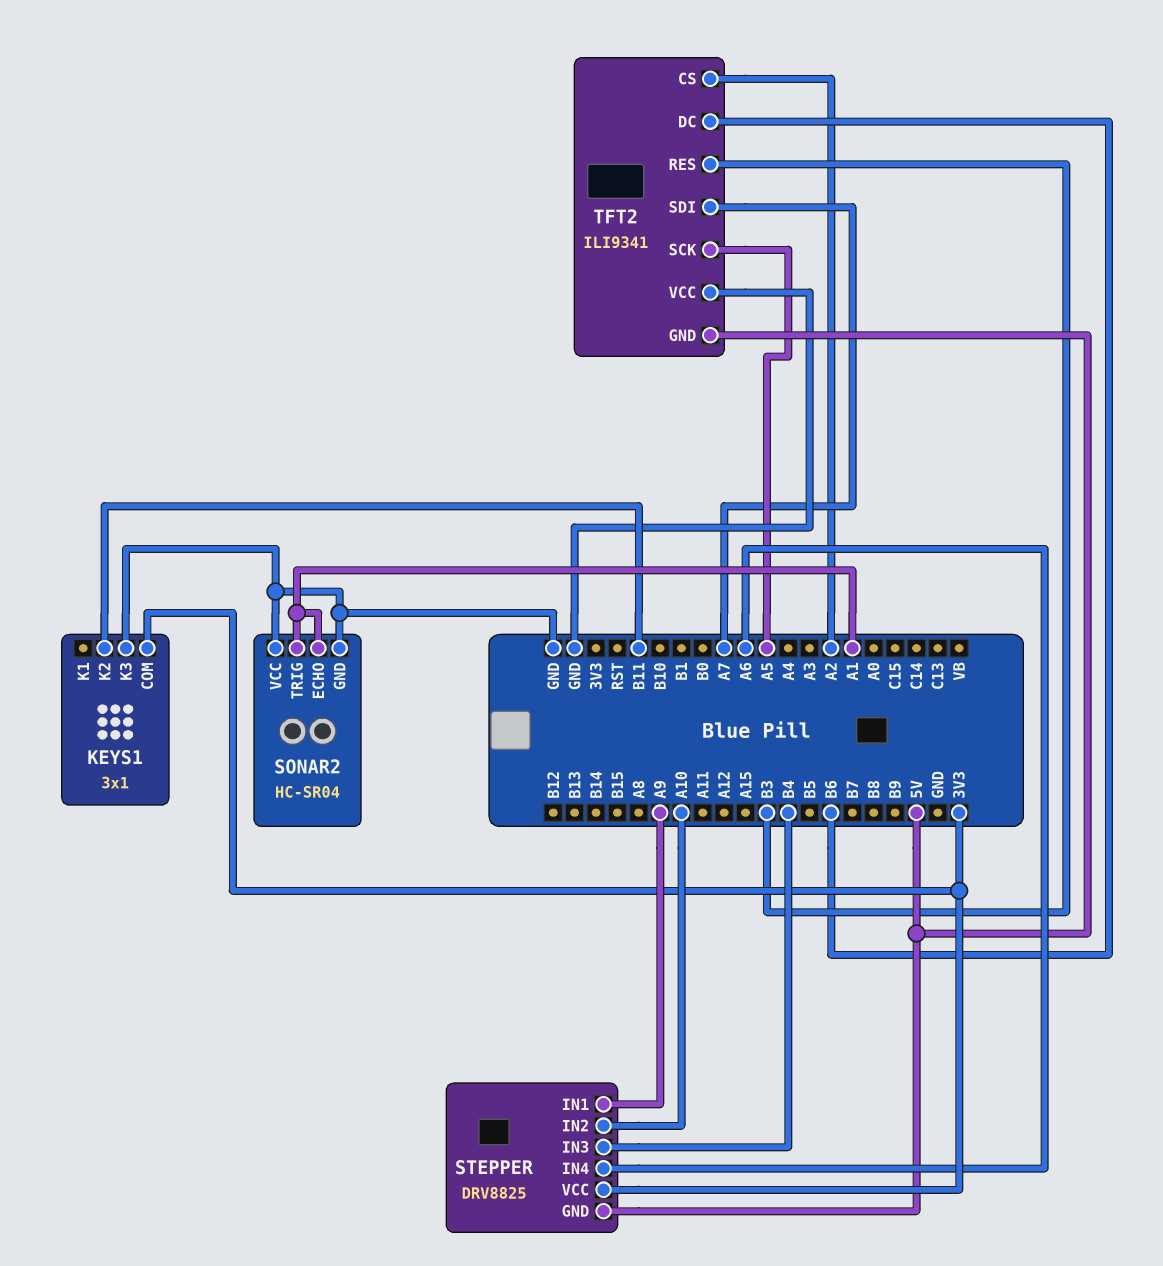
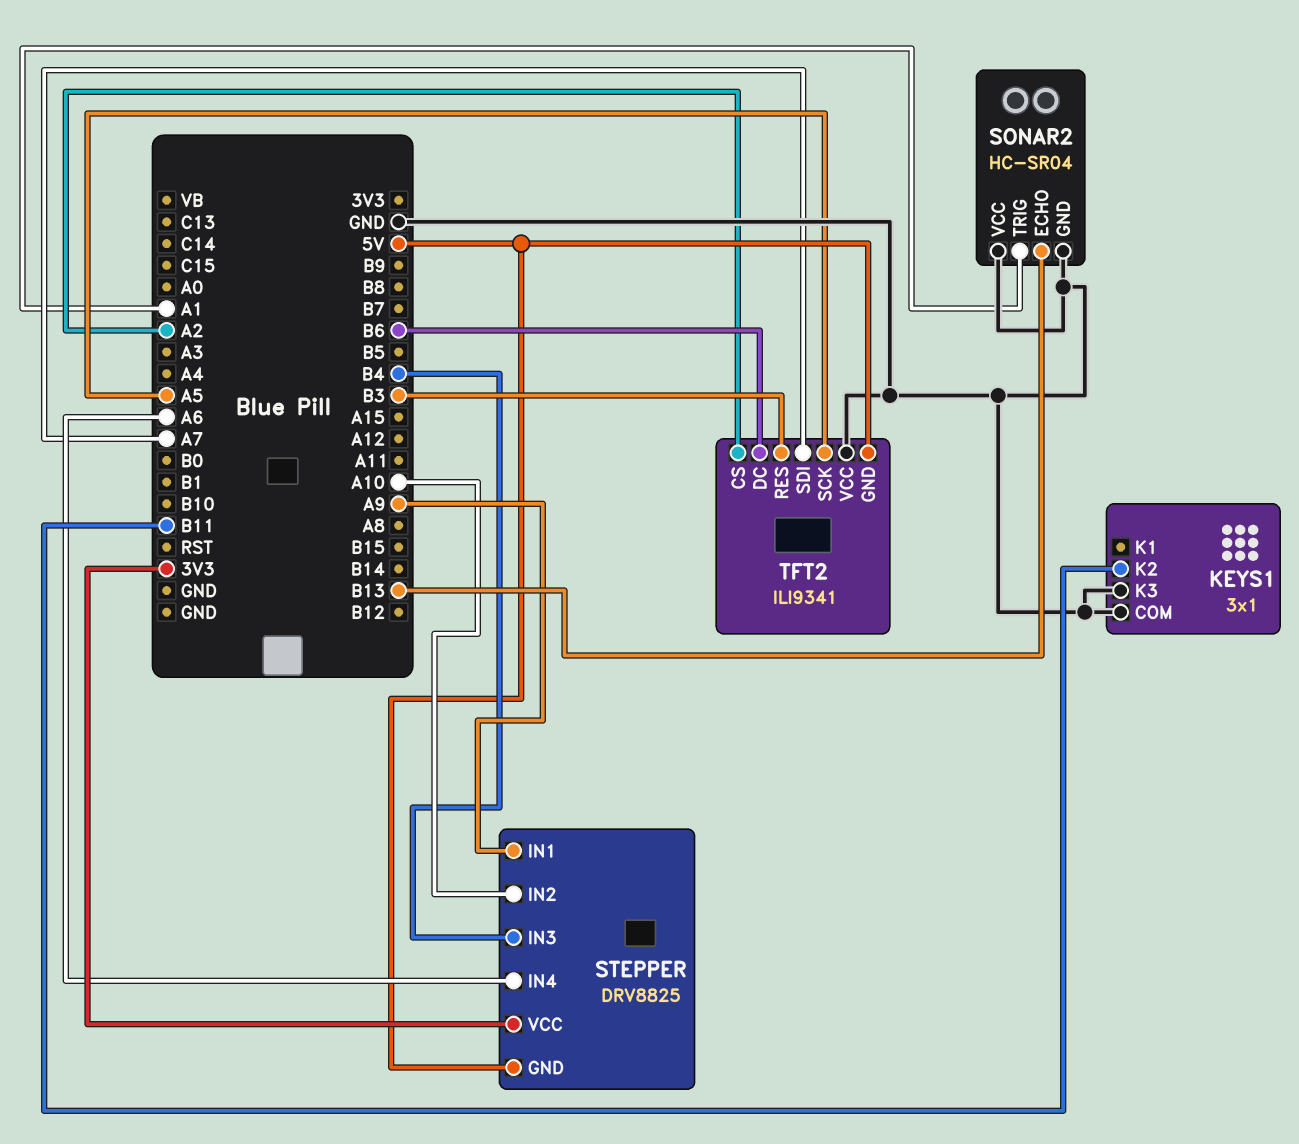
KEYS1 pin COM: 3V3 -> GND
SONAR2 pin ECHO: A1 -> B13

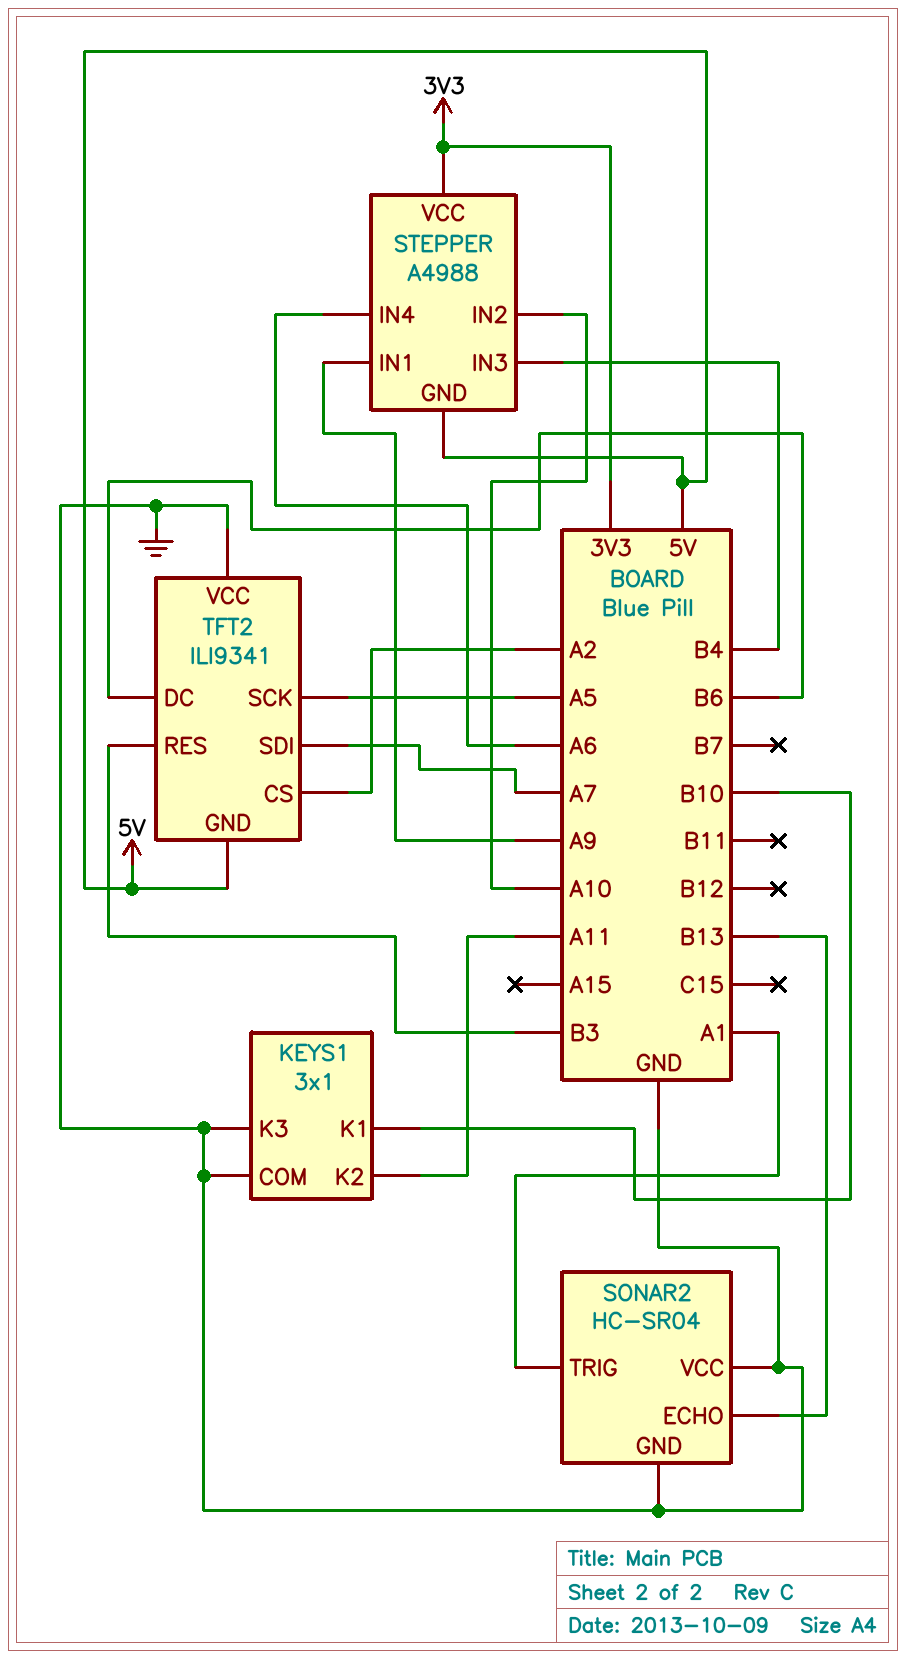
KEYS1 pin K1: none -> B10
KEYS1 pin K2: B11 -> A11
STEPPER: DRV8825 -> A4988

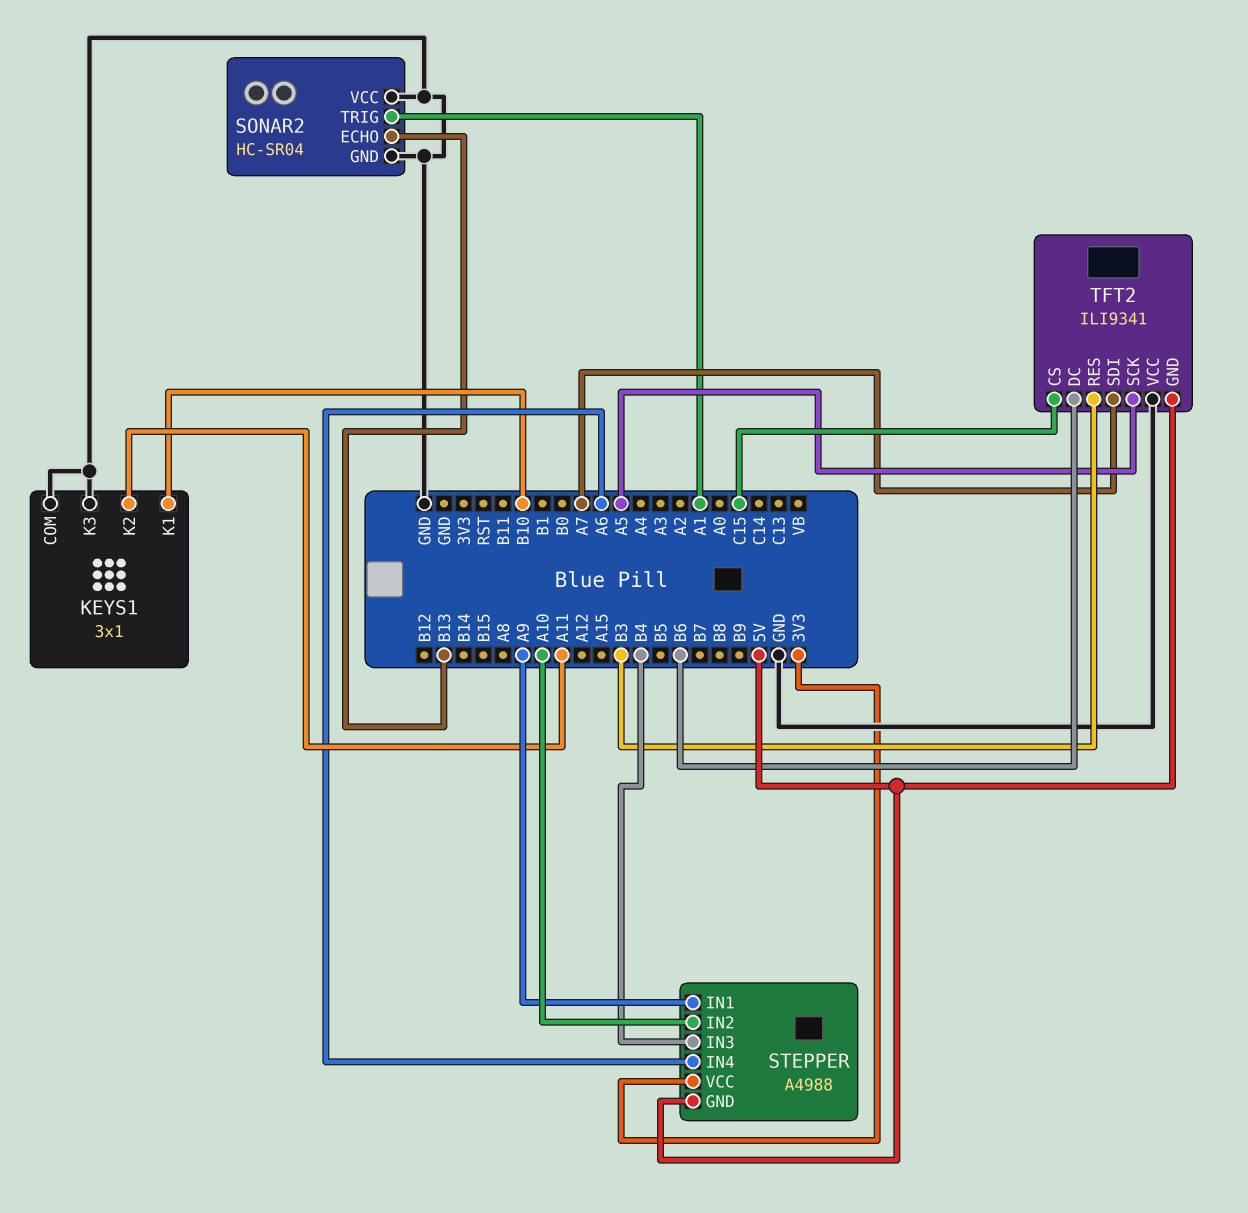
TFT2 pin CS: A2 -> C15

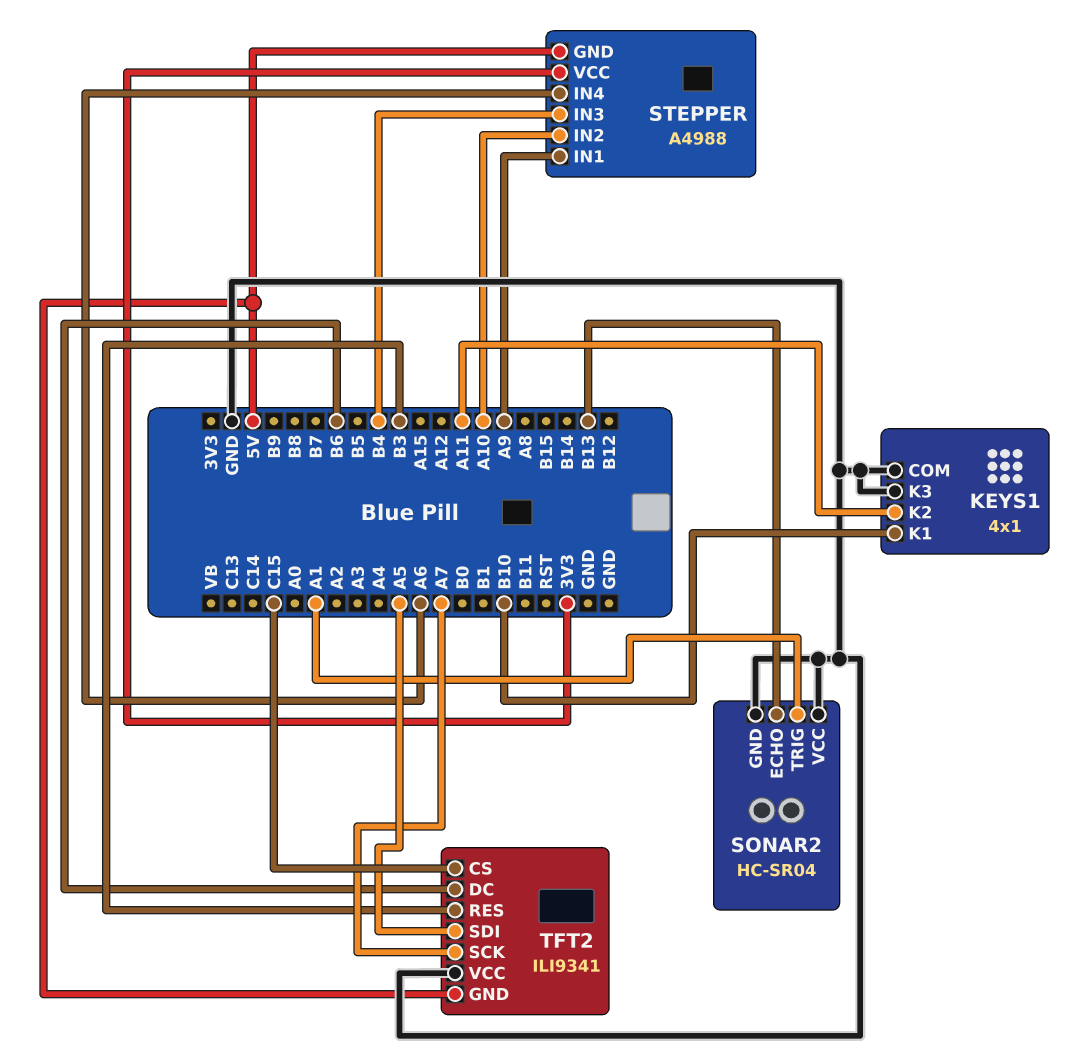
KEYS1: 3x1 -> 4x1
TFT2 pin SCK: A5 -> A7
TFT2 pin SDI: A7 -> A5

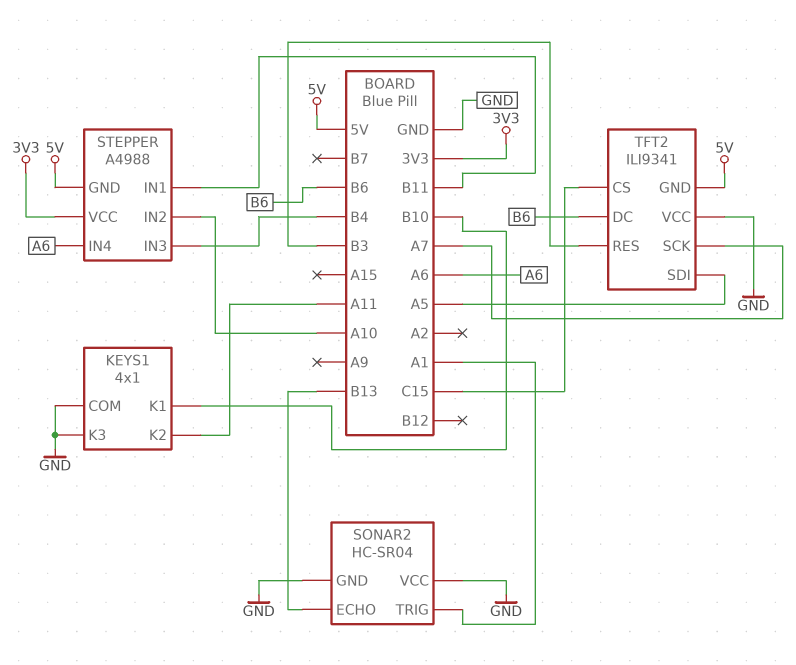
STEPPER pin IN1: A9 -> B11

